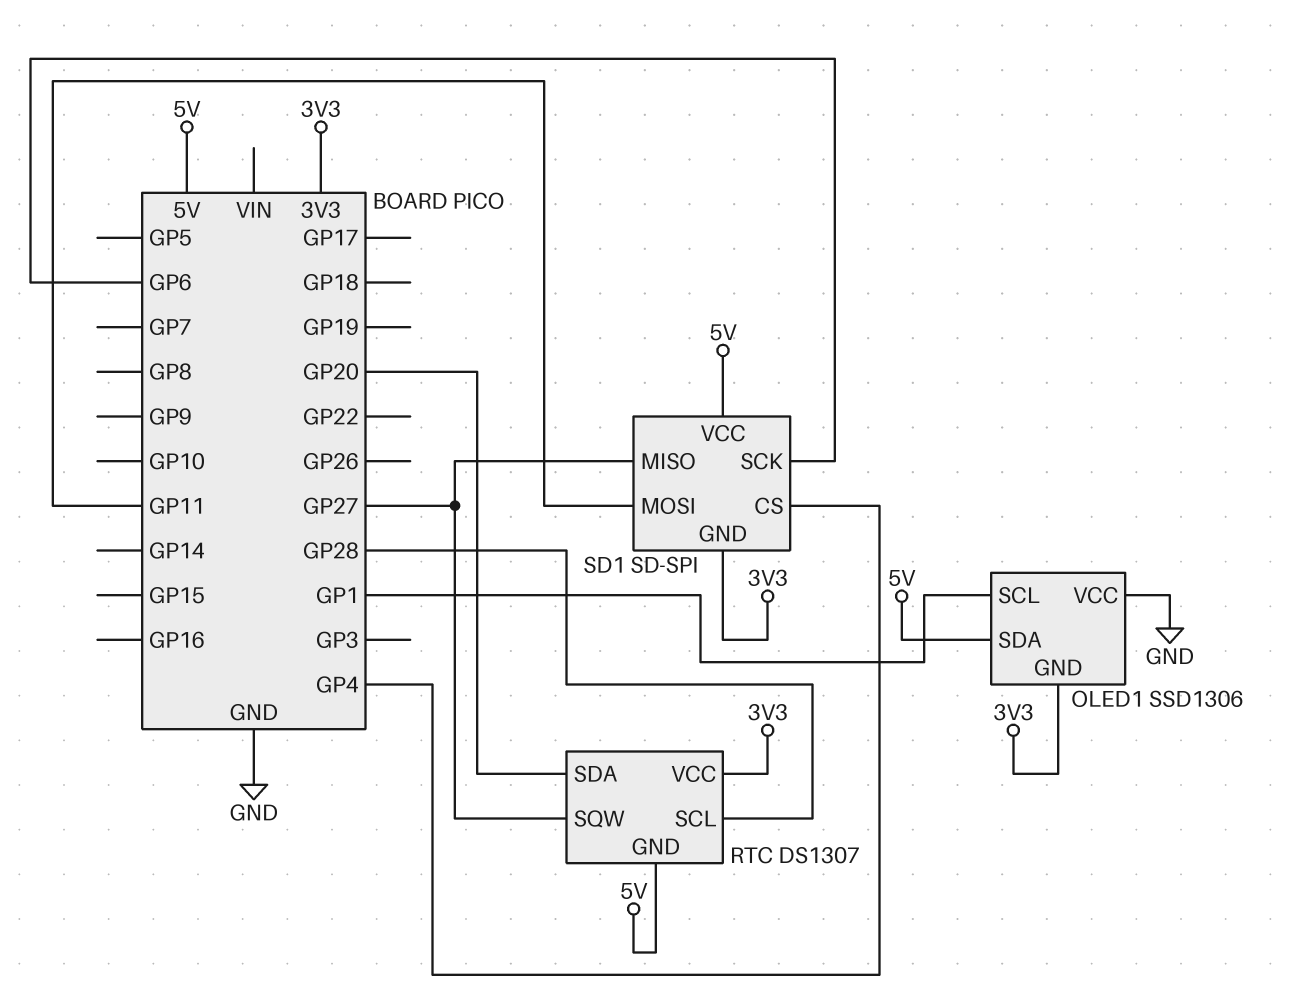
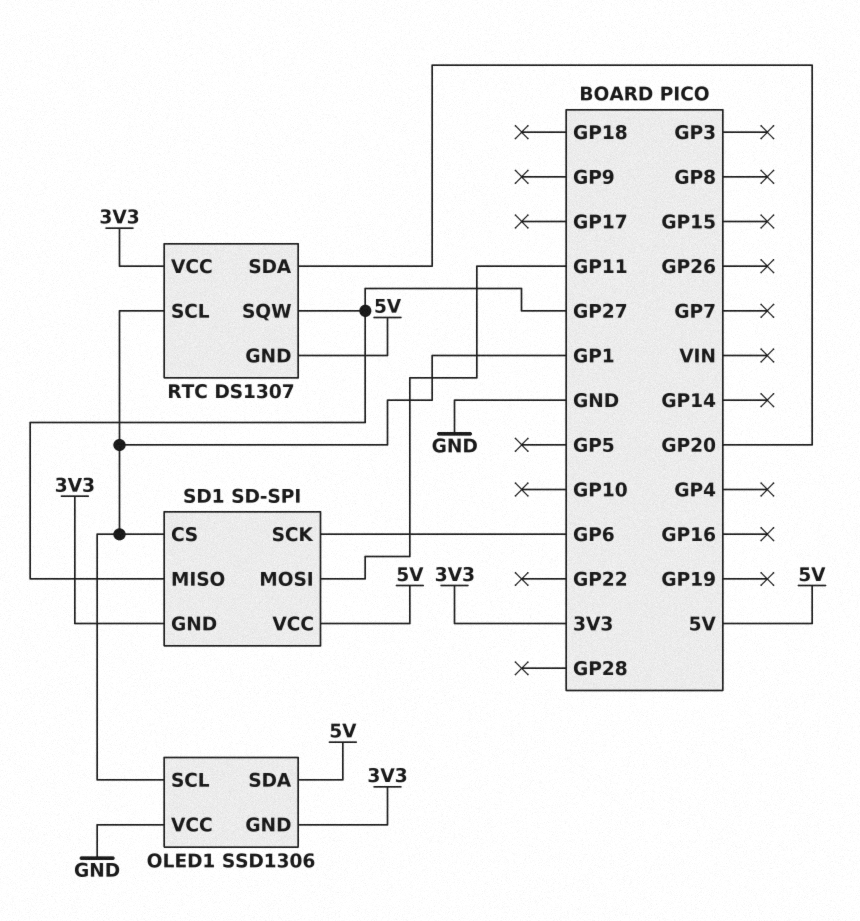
RTC pin SCL: GP28 -> GP1
SD1 pin CS: GP4 -> GP1

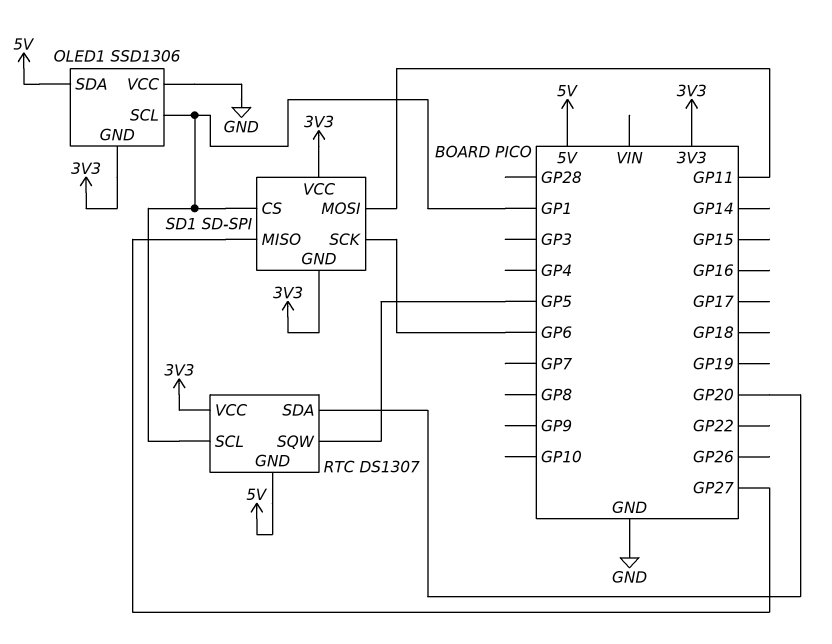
RTC pin SQW: GP27 -> GP5
SD1 pin VCC: 5V -> 3V3

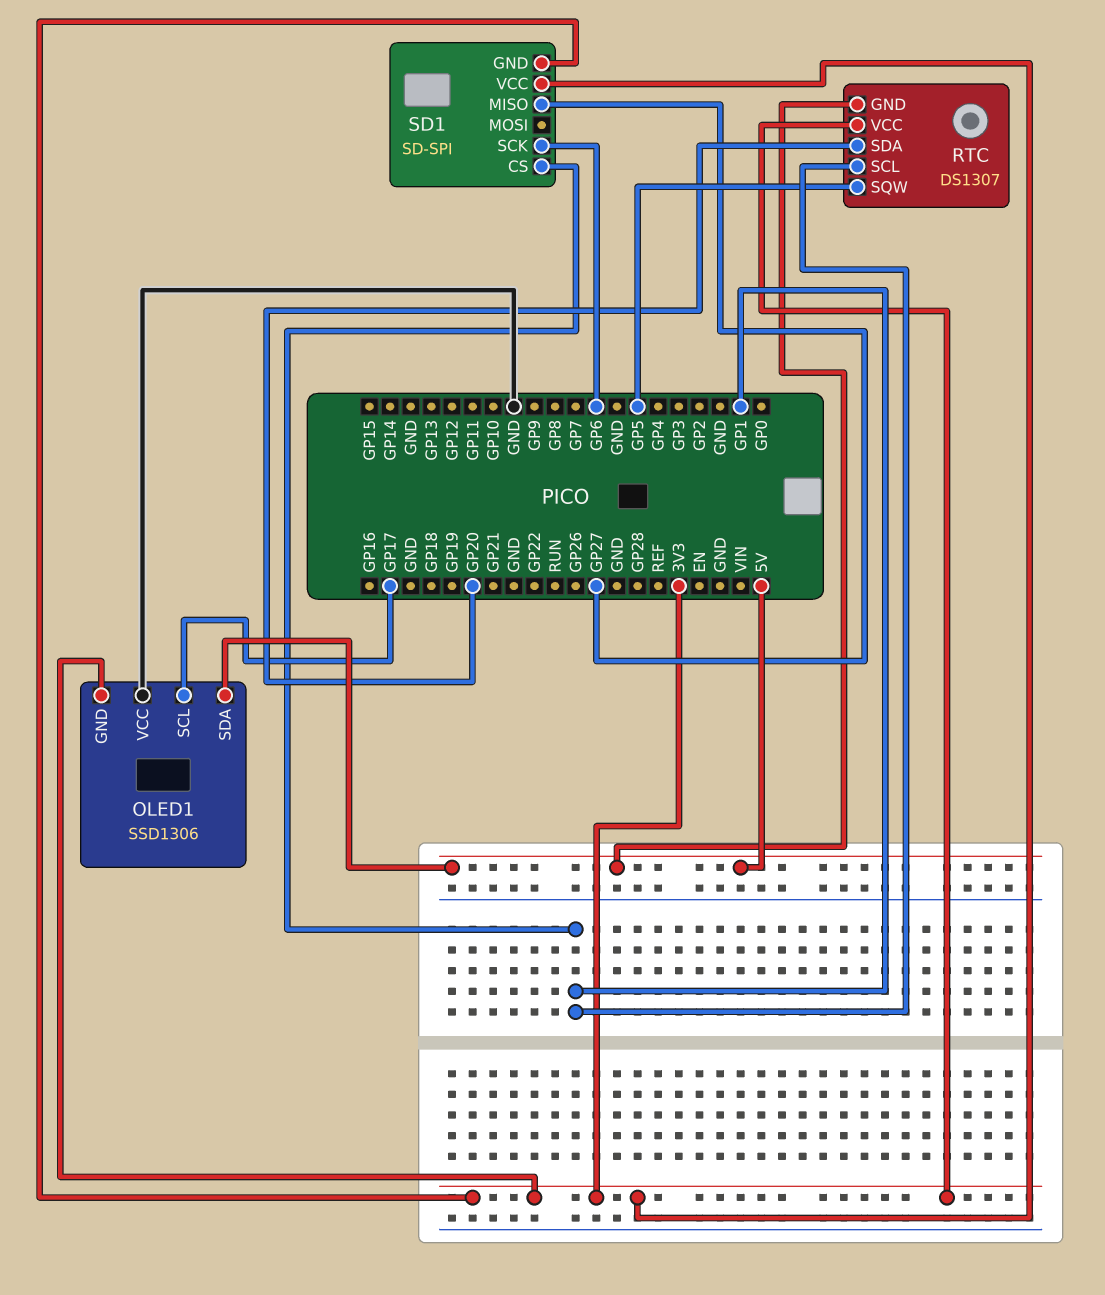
OLED1 pin SCL: GP1 -> GP17
SD1 pin MOSI: GP11 -> none

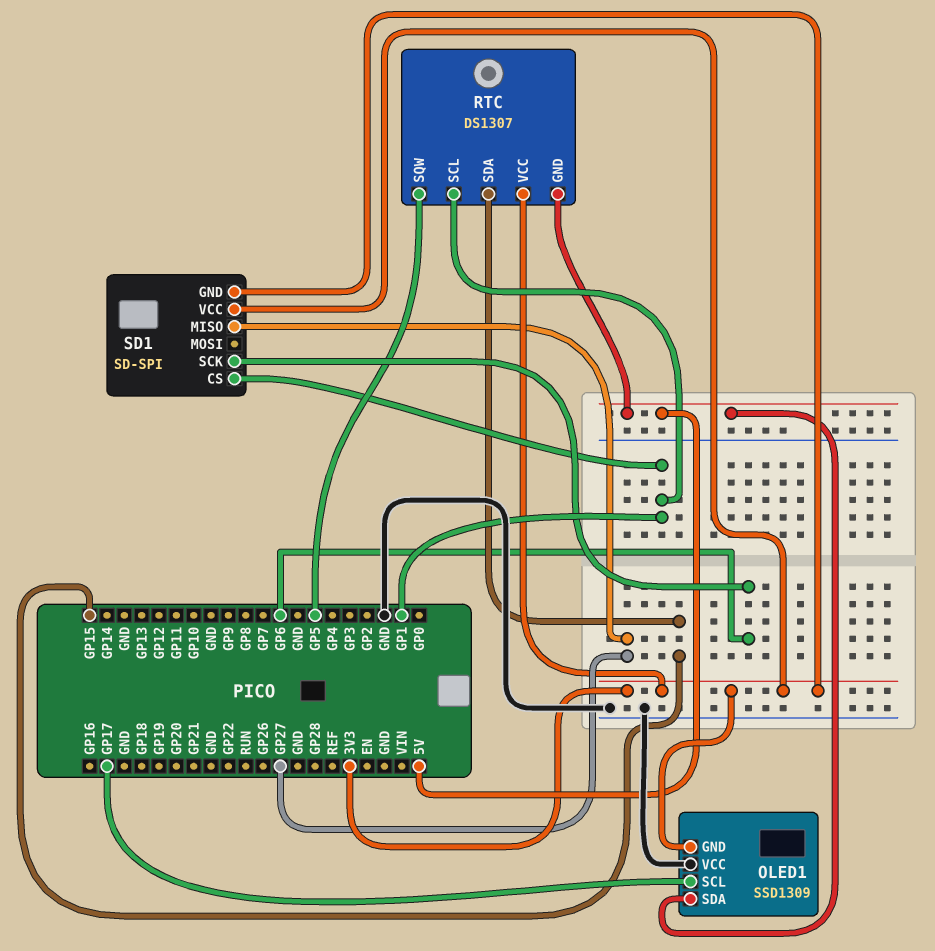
OLED1: SSD1306 -> SSD1309
RTC pin SDA: GP20 -> GP15

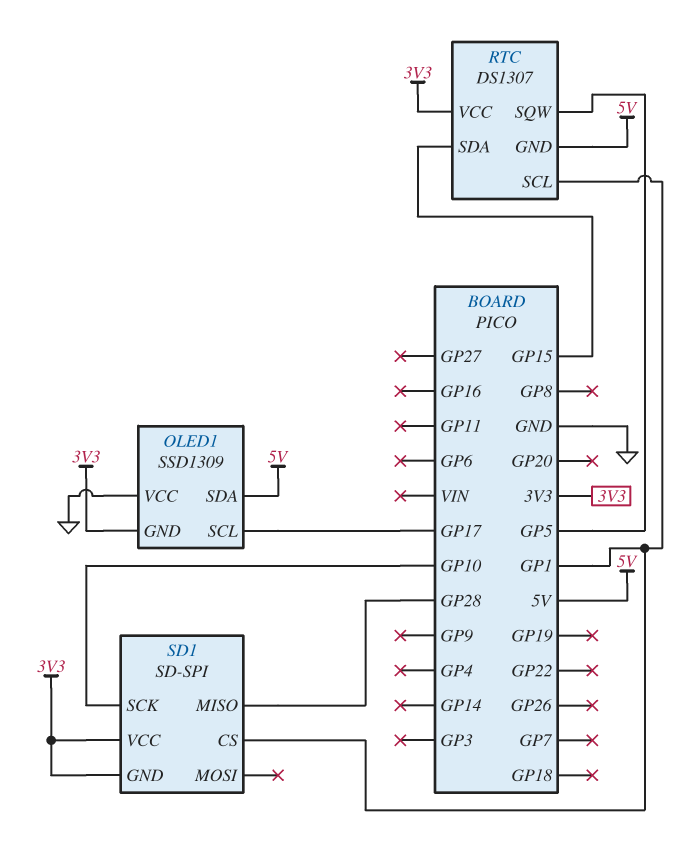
SD1 pin MISO: GP27 -> GP28
SD1 pin SCK: GP6 -> GP10

